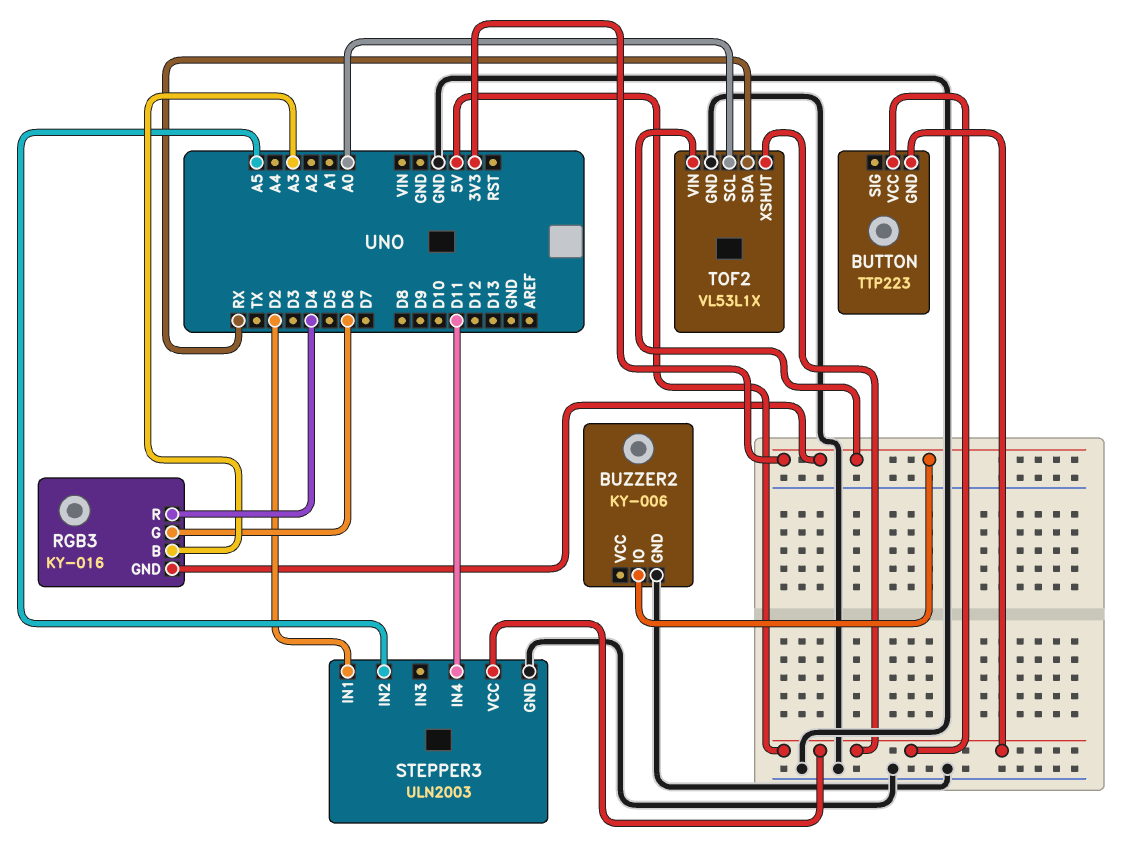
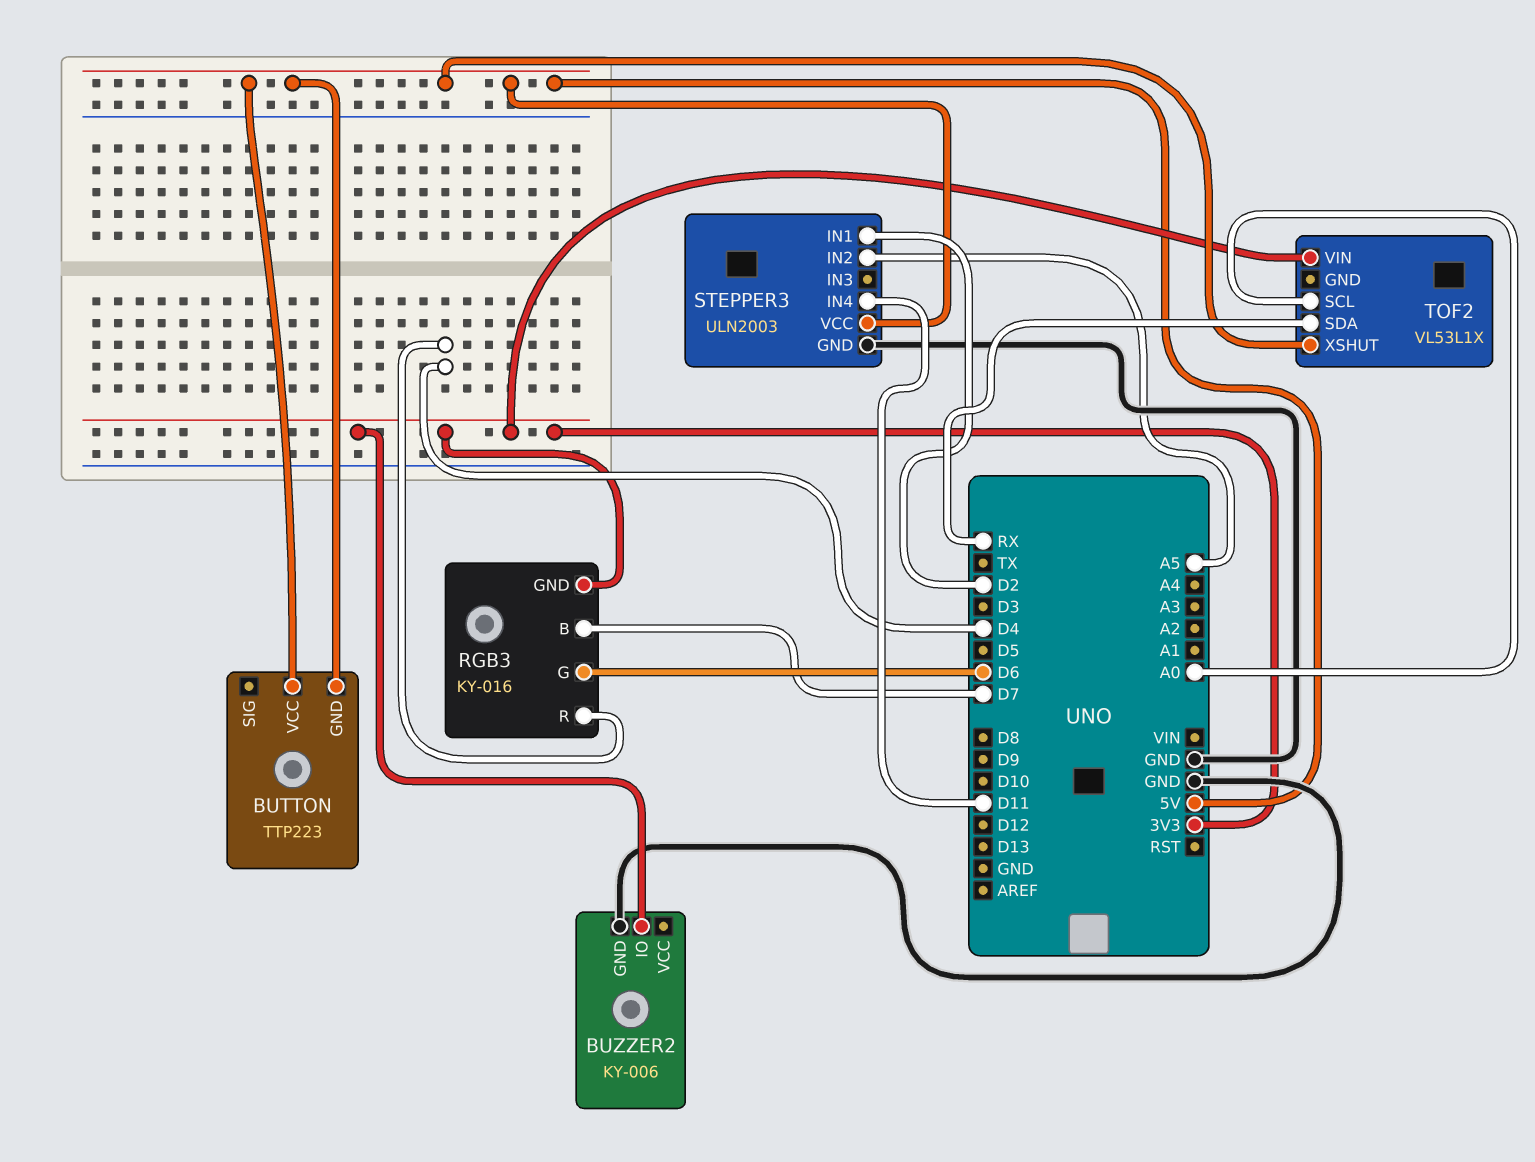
RGB3 pin B: A3 -> D7
TOF2 pin GND: GND -> none

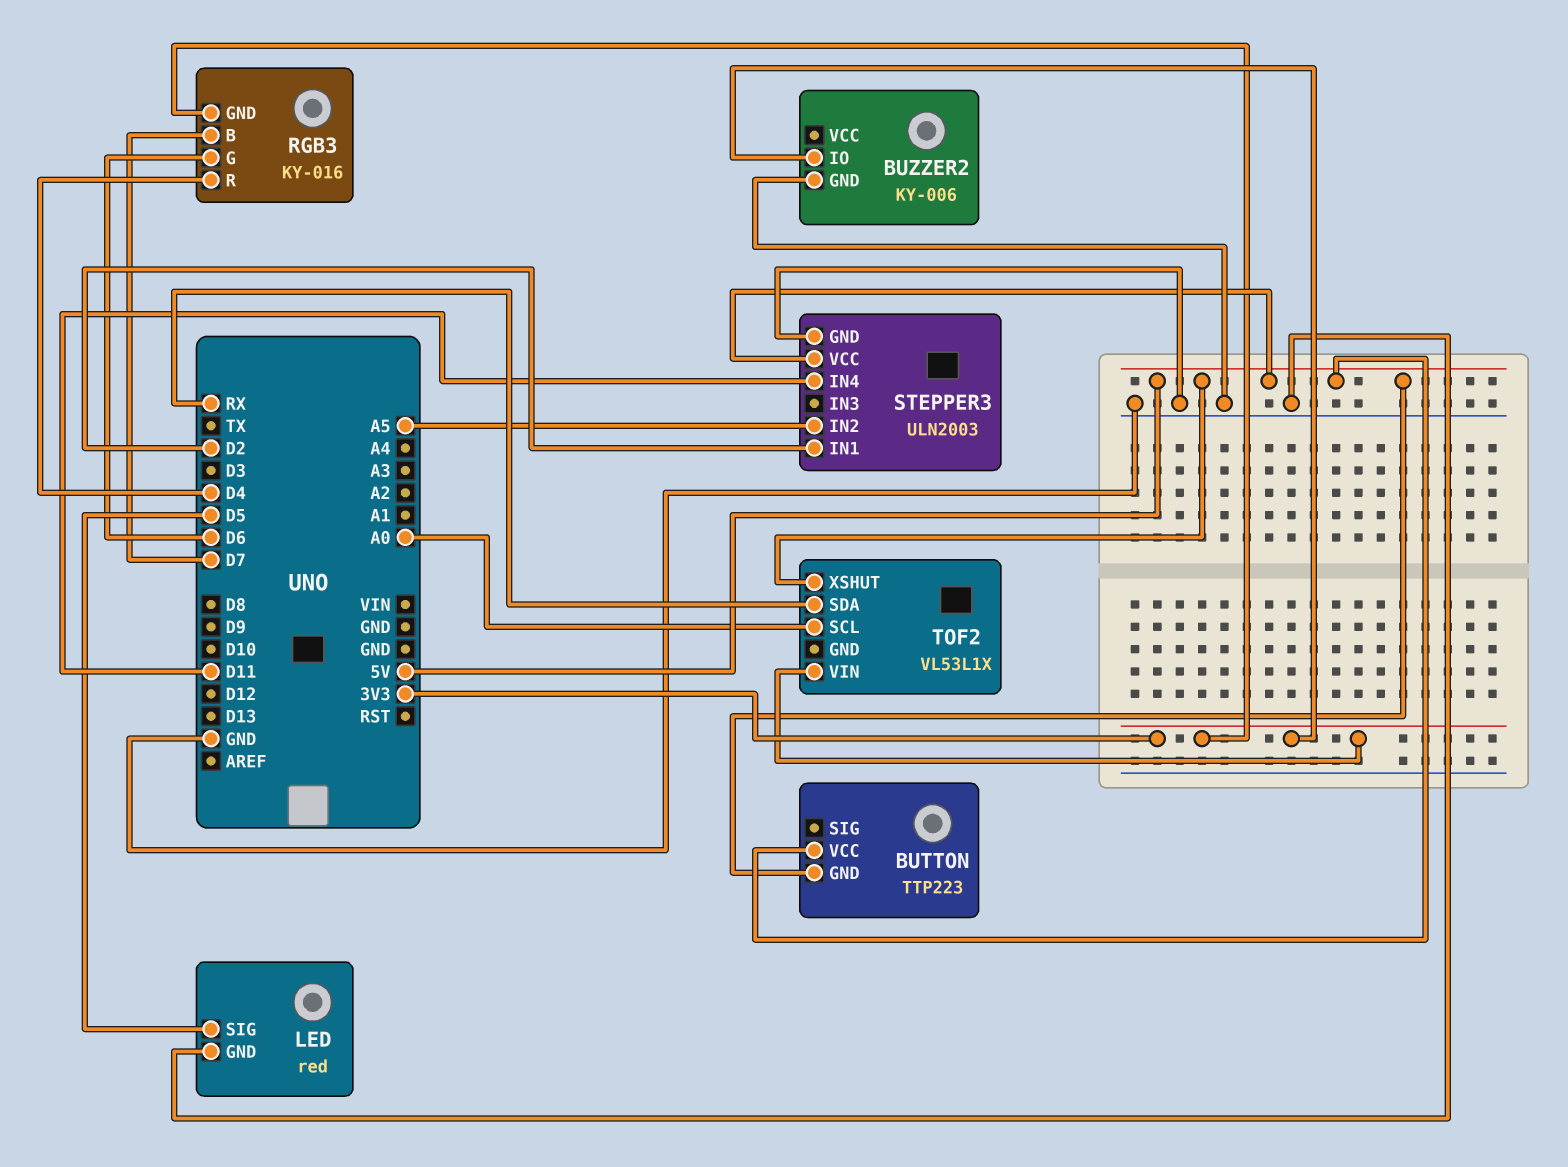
LED: none -> red
LED pin GND: none -> GND
LED pin SIG: none -> D5

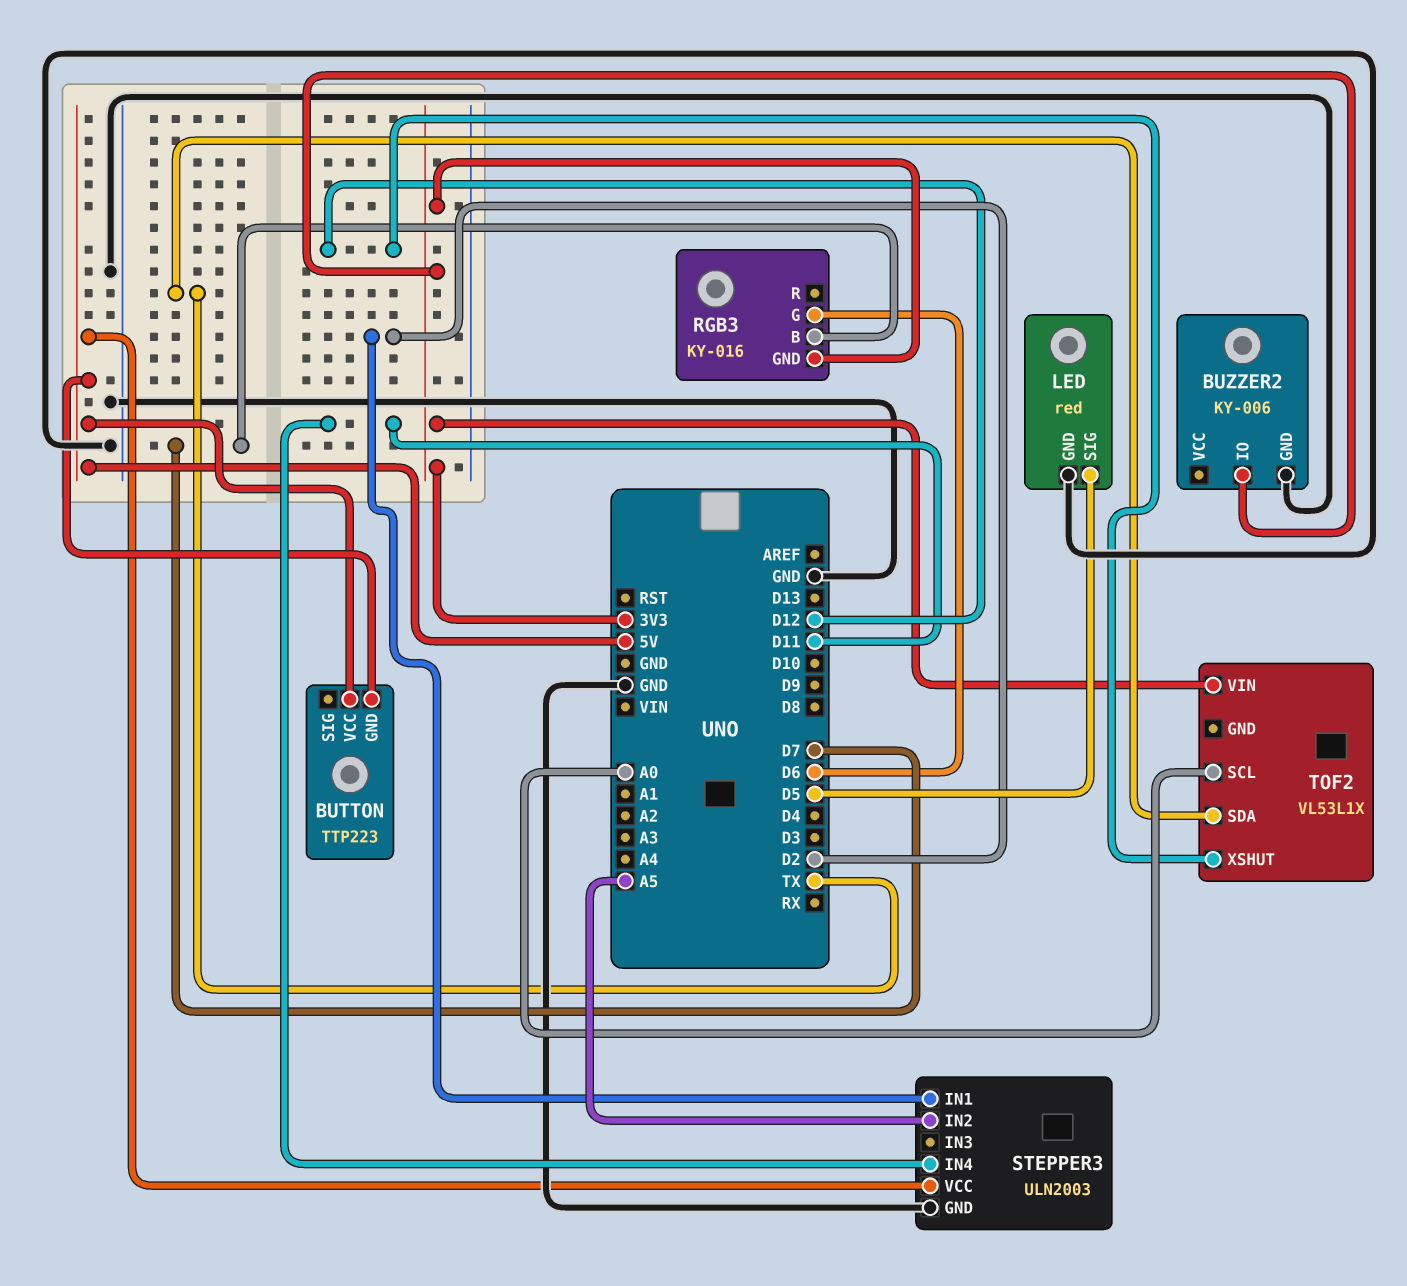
RGB3 pin R: D4 -> none
TOF2 pin SDA: RX -> TX
TOF2 pin XSHUT: 5V -> D12

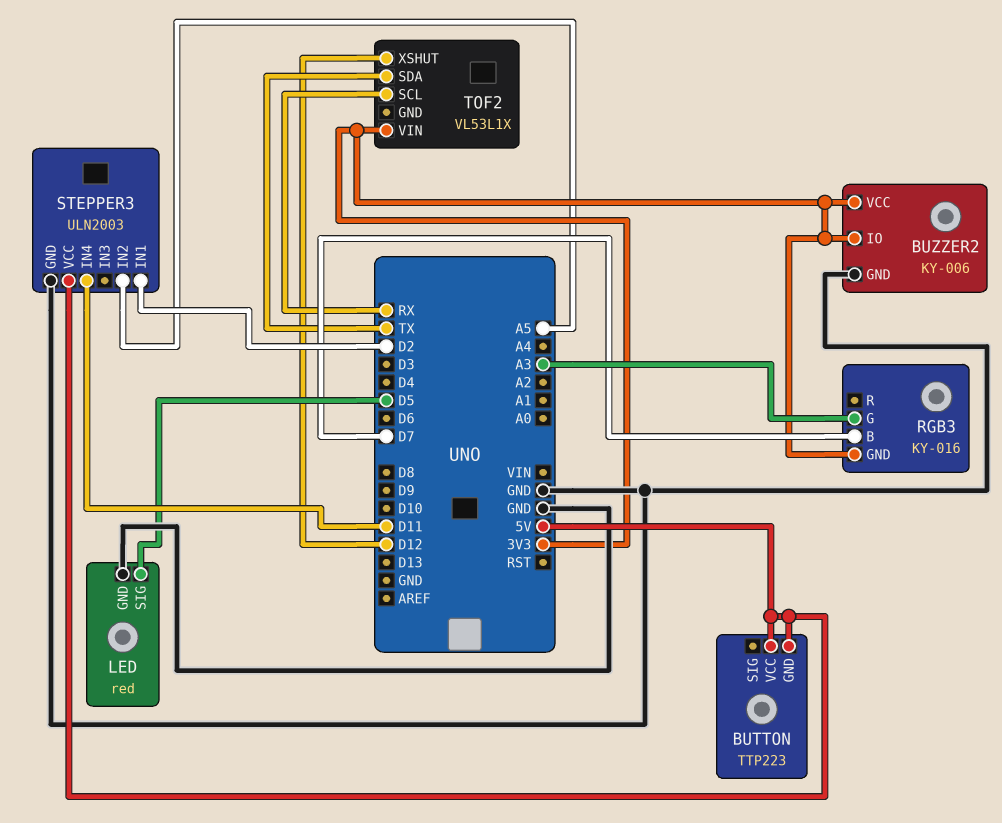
BUZZER2 pin VCC: none -> 3V3
RGB3 pin G: D6 -> A3
TOF2 pin SCL: A0 -> RX

